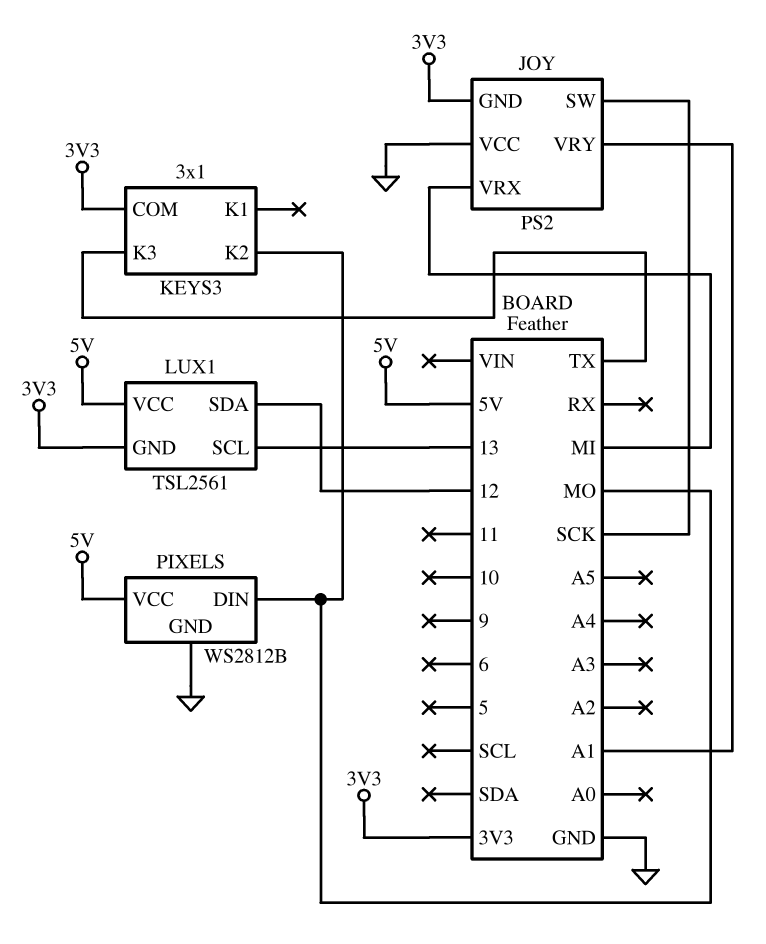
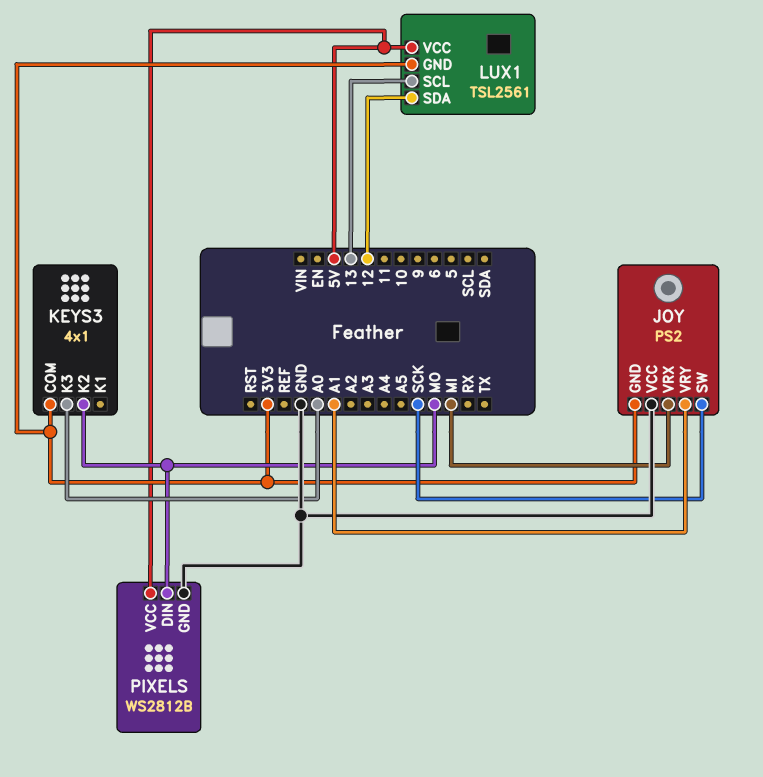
KEYS3: 3x1 -> 4x1
KEYS3 pin K3: TX -> A0

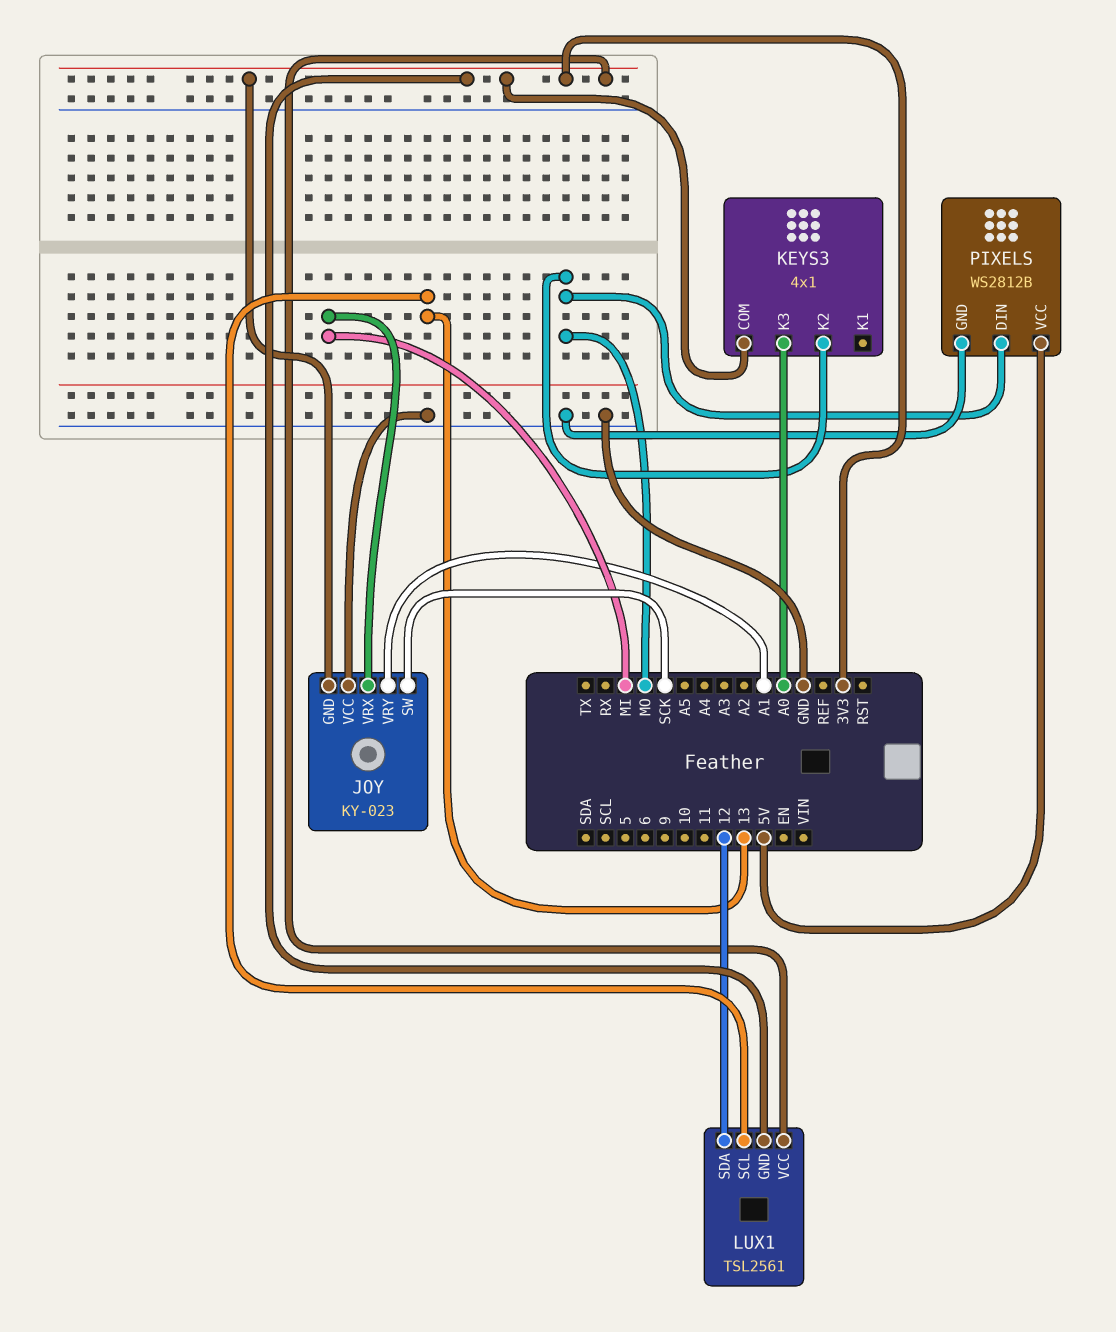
JOY: PS2 -> KY-023
LUX1 pin VCC: 5V -> 3V3

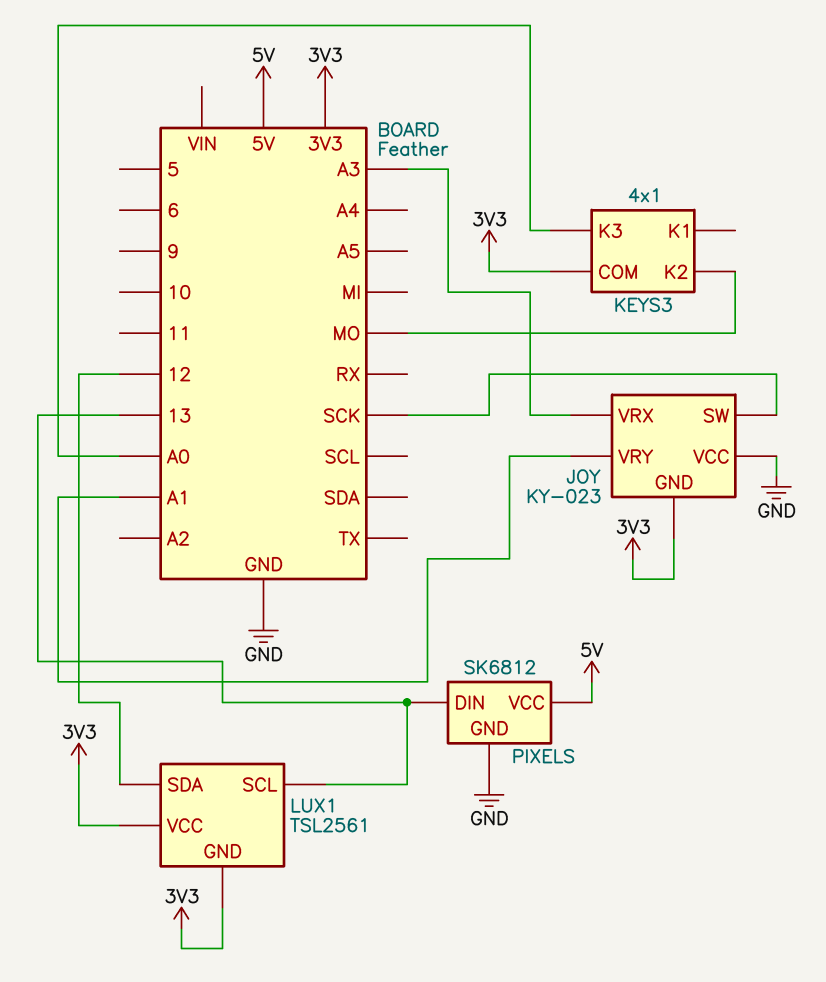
JOY pin VRX: MI -> A3
PIXELS: WS2812B -> SK6812
PIXELS pin DIN: MO -> 13

